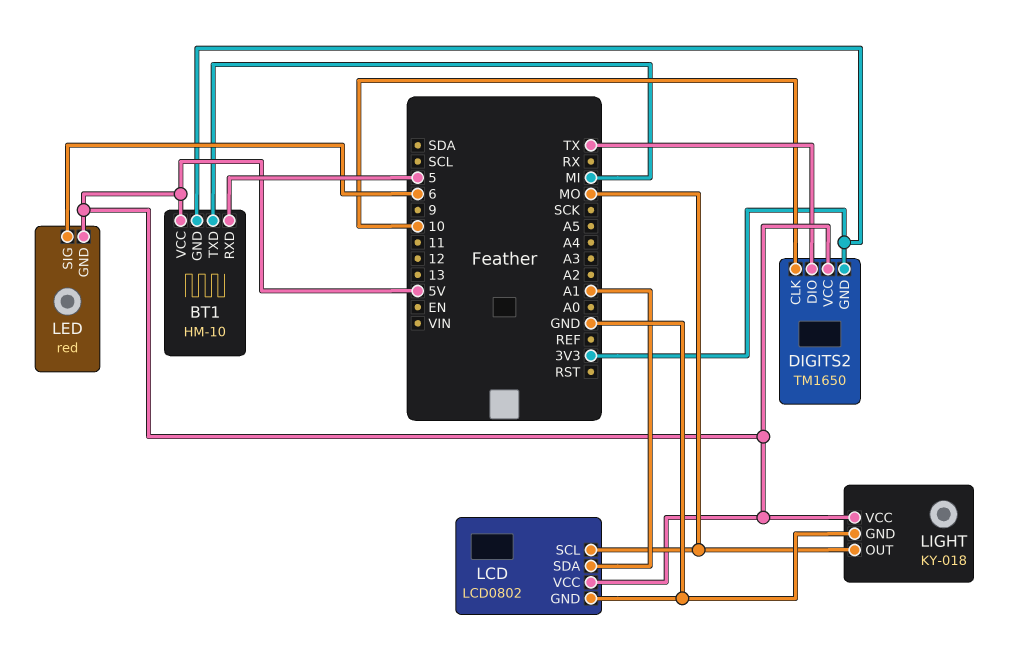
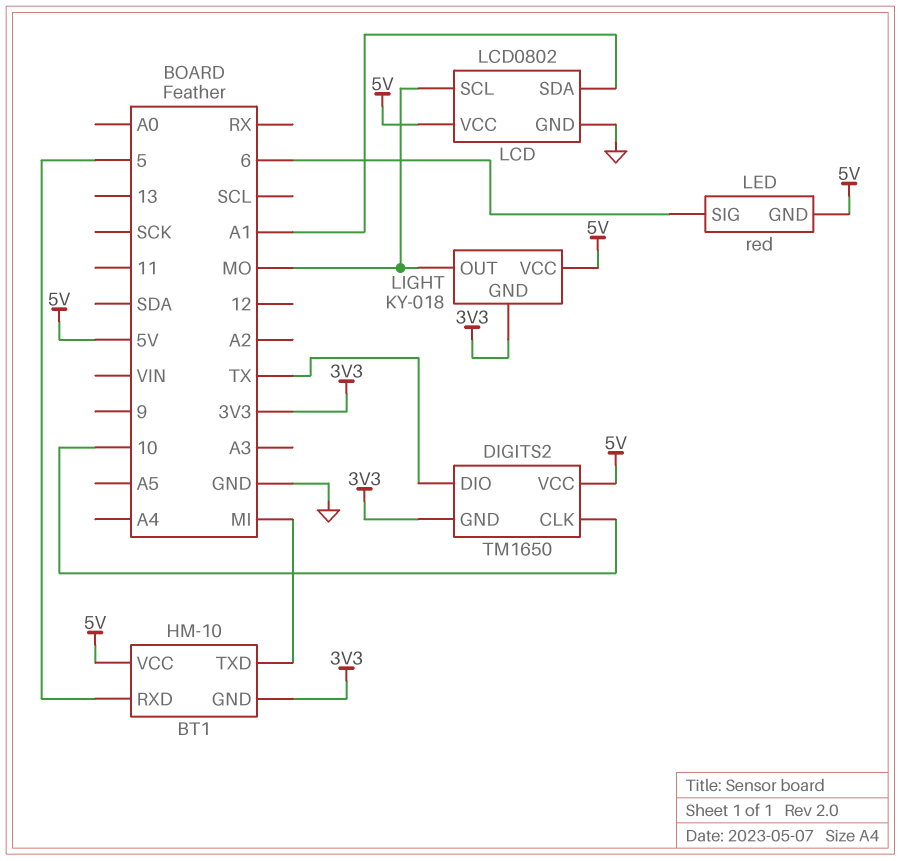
LIGHT pin GND: GND -> 3V3

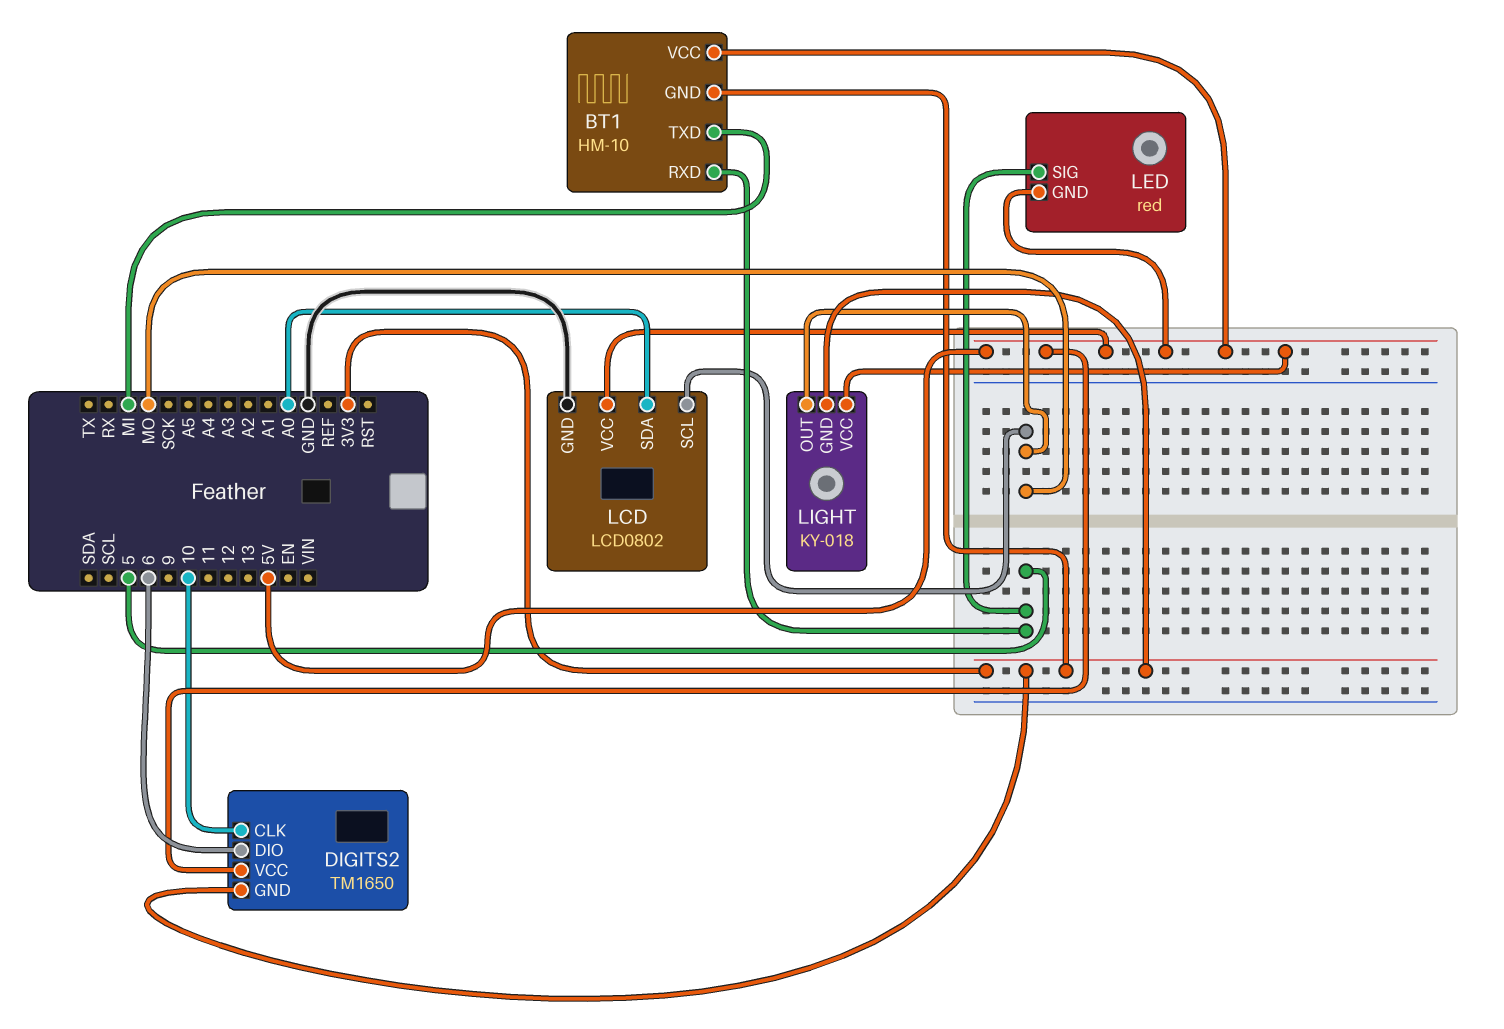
DIGITS2 pin DIO: TX -> 6
LCD pin SDA: A1 -> A0
LED pin SIG: 6 -> 5

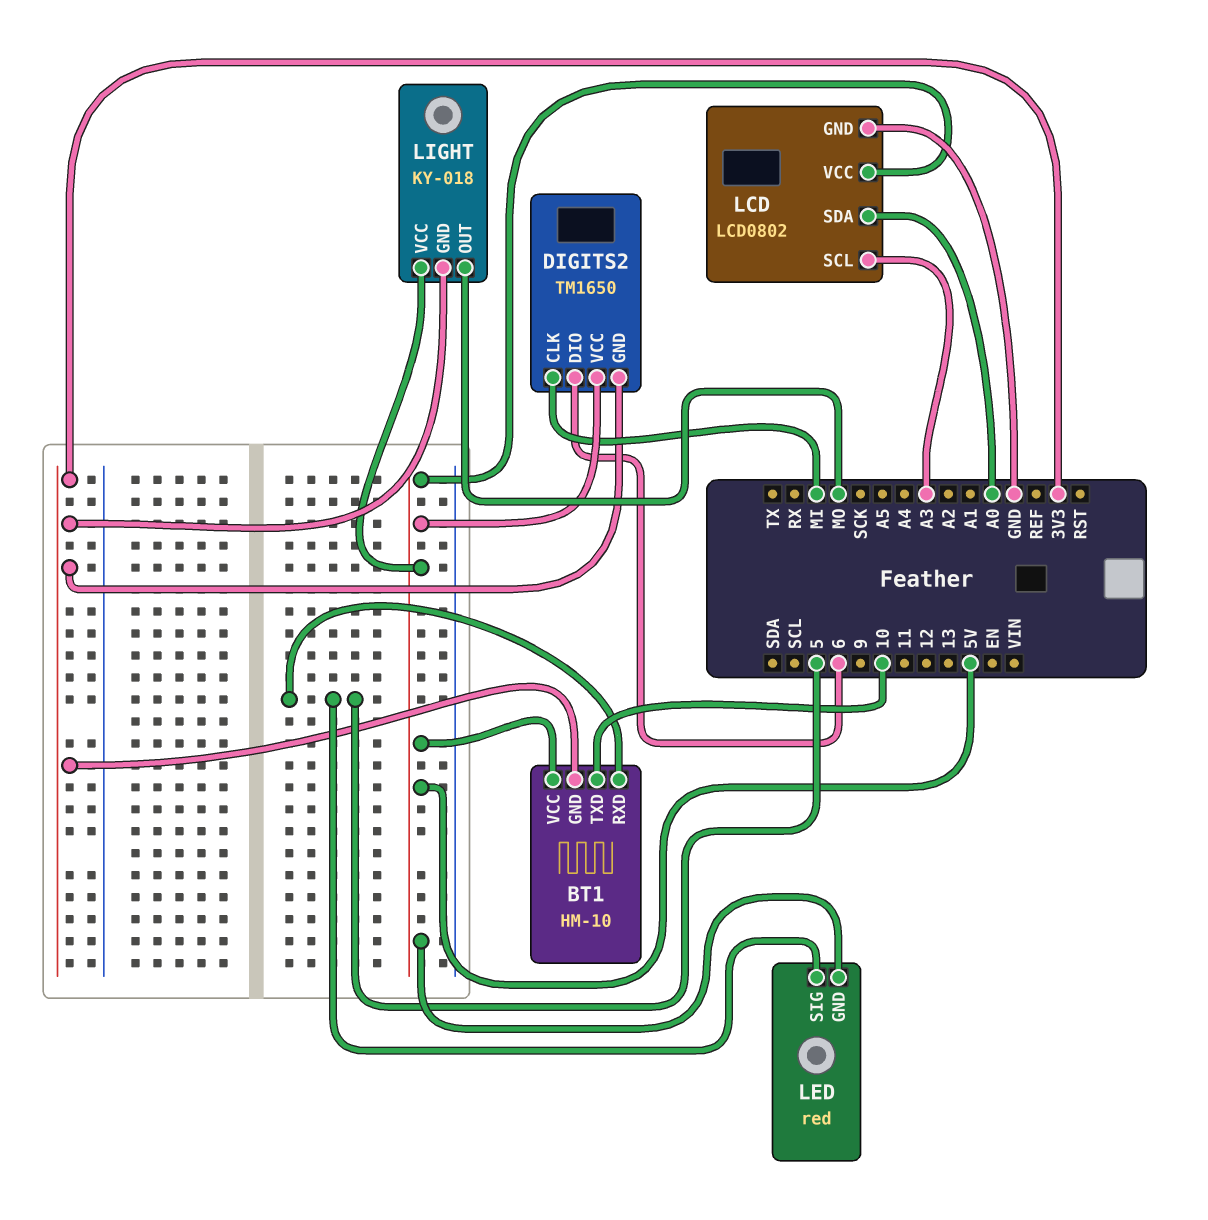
BT1 pin TXD: MI -> 10
DIGITS2 pin CLK: 10 -> MI
LCD pin SCL: MO -> A3

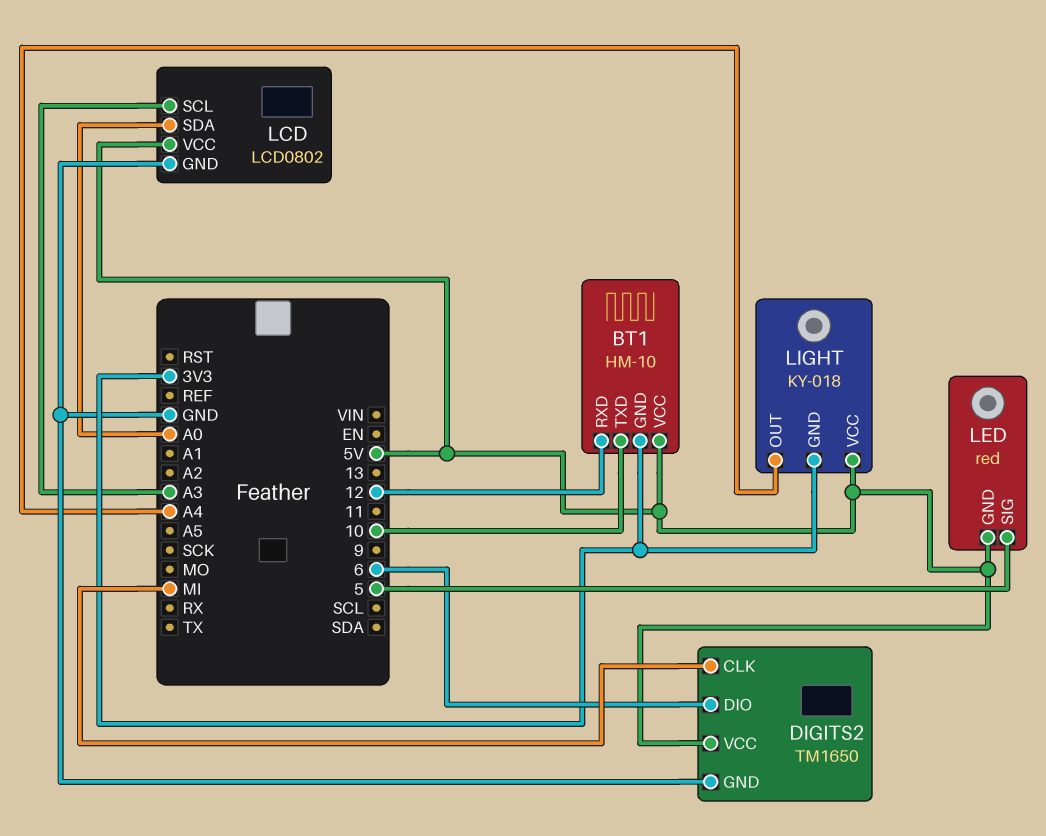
BT1 pin RXD: 5 -> 12
DIGITS2 pin GND: 3V3 -> GND
LIGHT pin OUT: MO -> A4

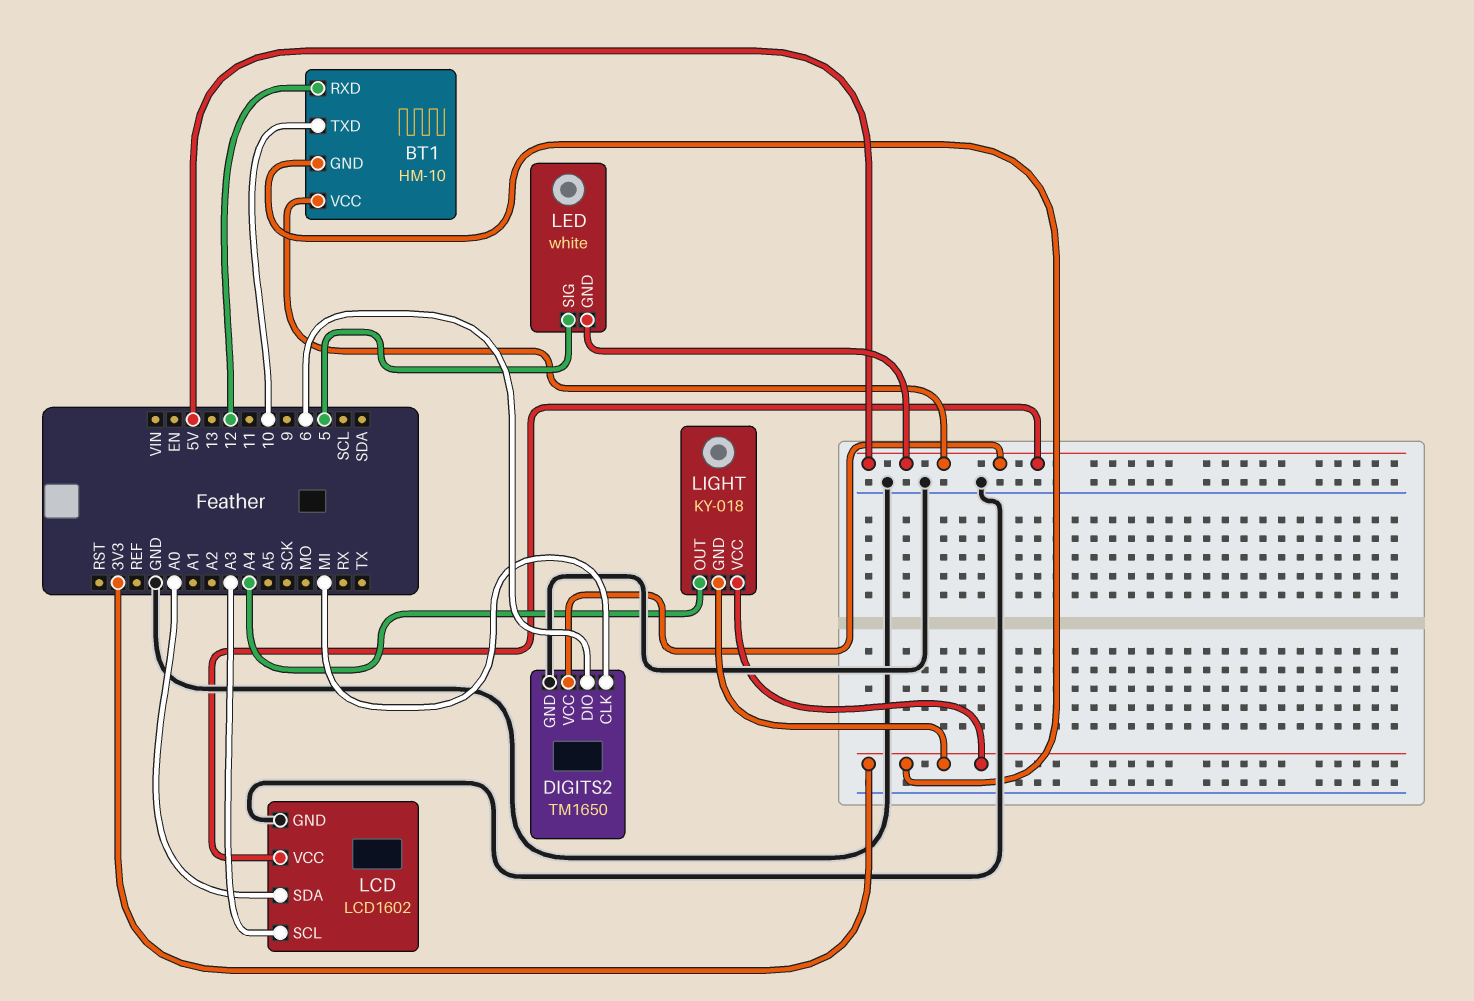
LCD: LCD0802 -> LCD1602
LED: red -> white
LIGHT pin VCC: 5V -> 3V3

